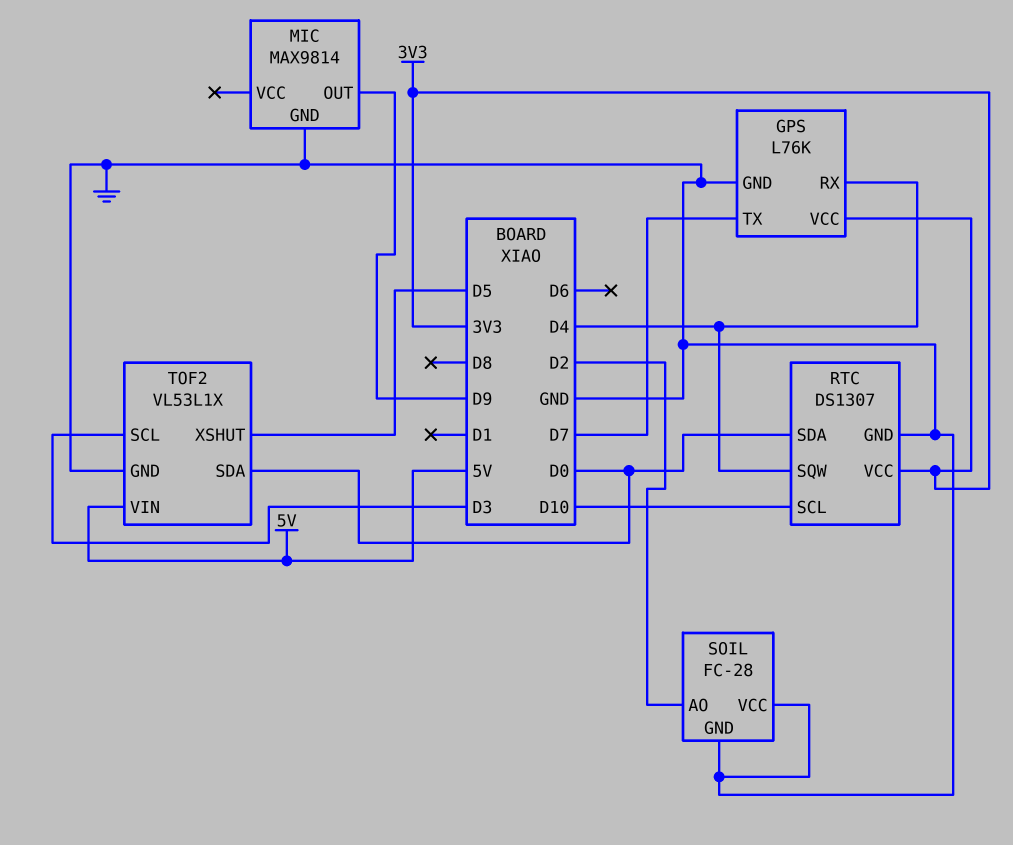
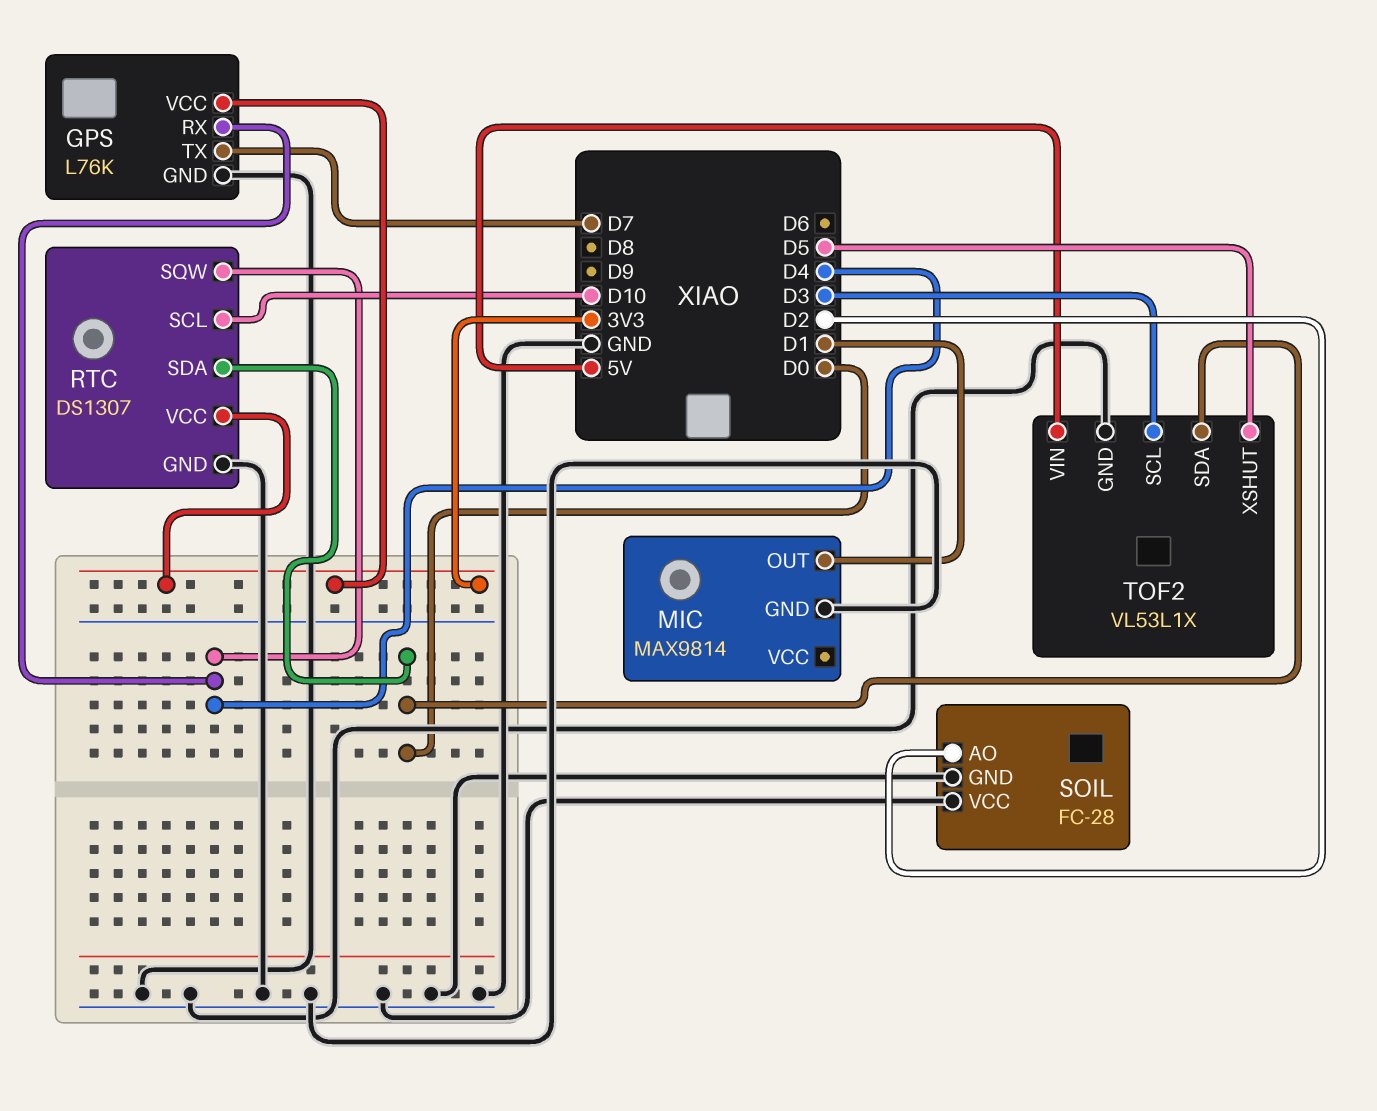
MIC pin OUT: D9 -> D1

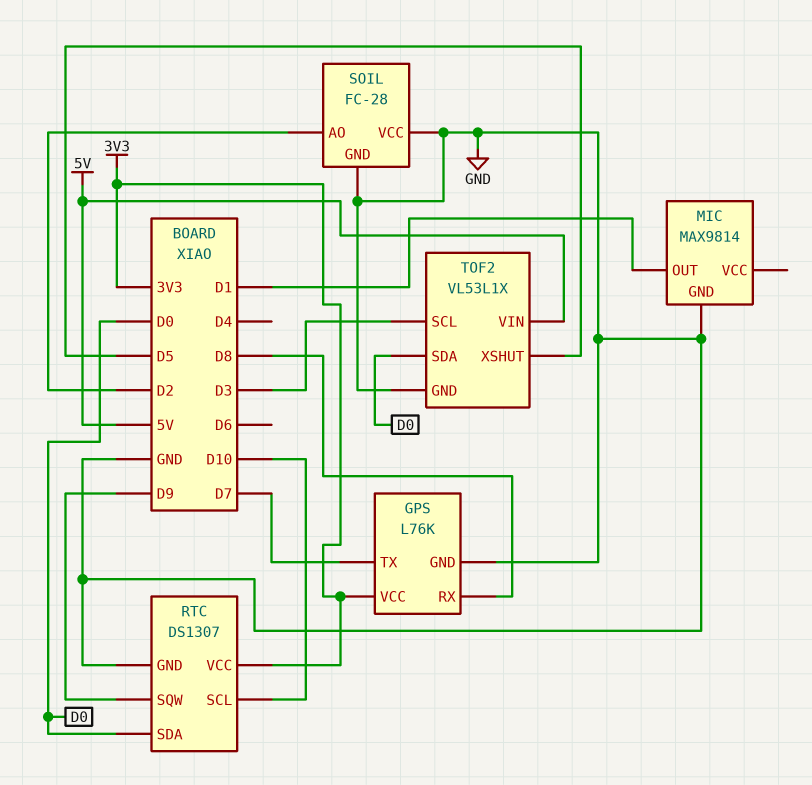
GPS pin RX: D4 -> D8
RTC pin SQW: D4 -> D9

